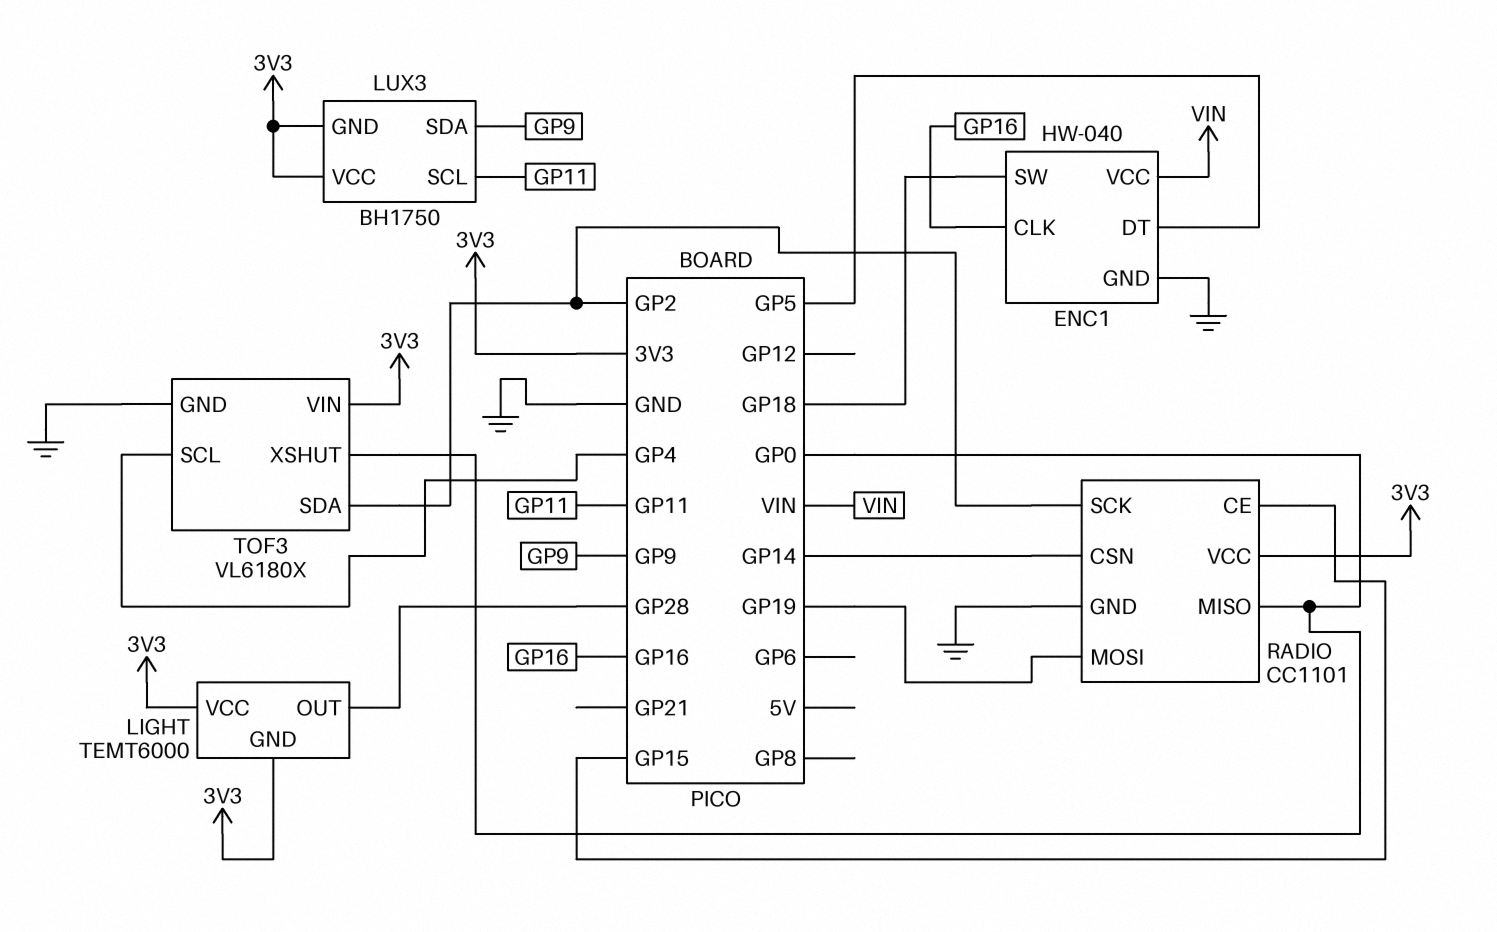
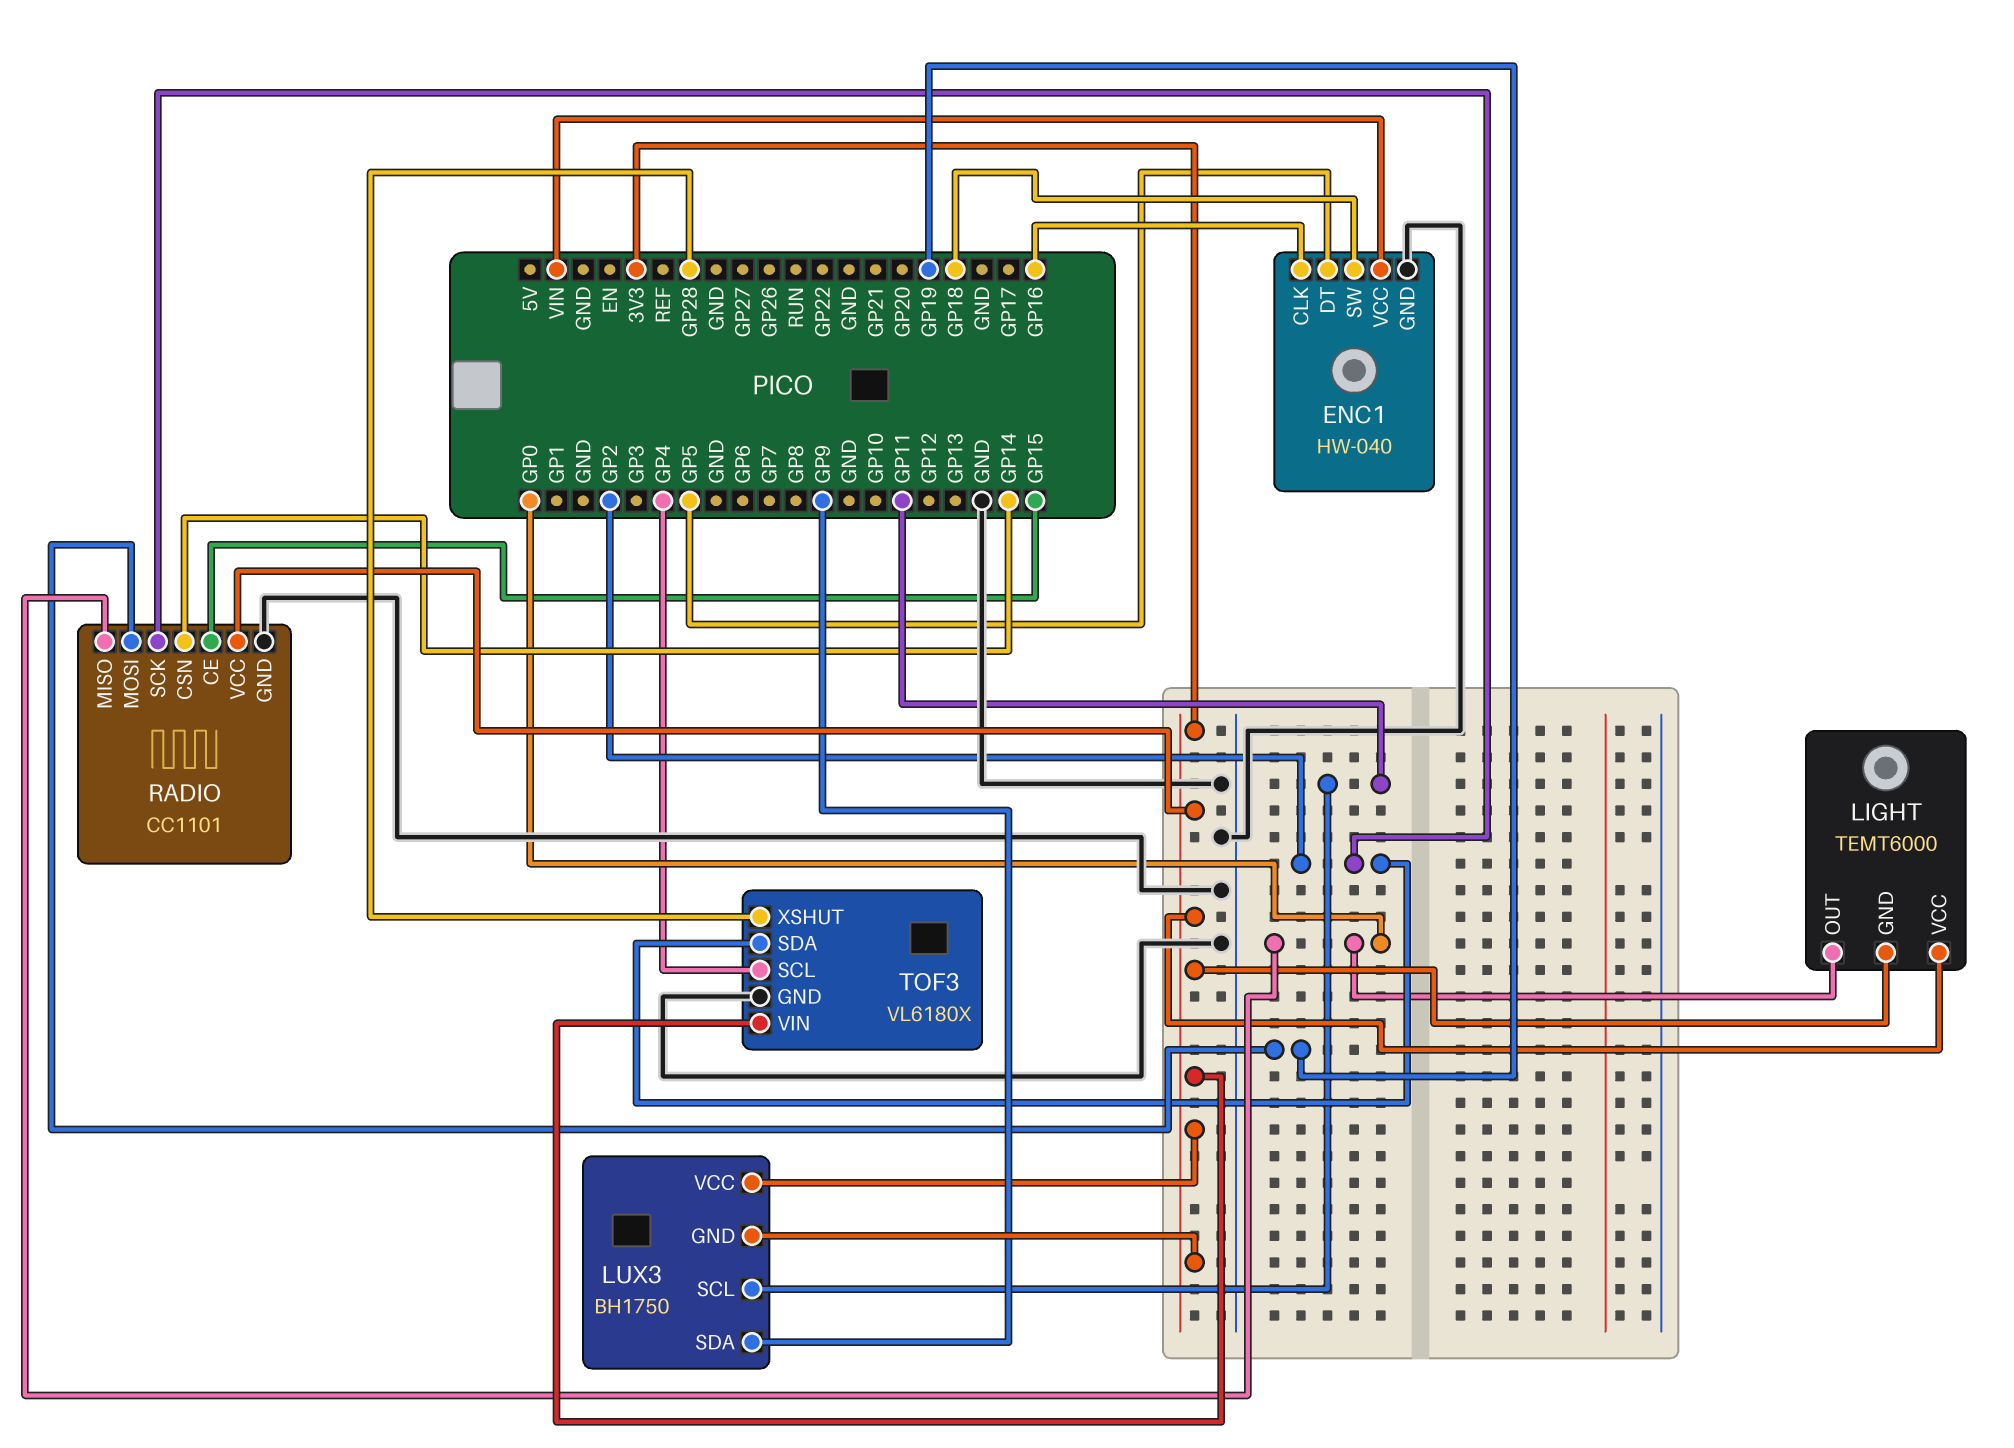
LIGHT pin OUT: GP28 -> GP0
TOF3 pin XSHUT: GP0 -> GP28

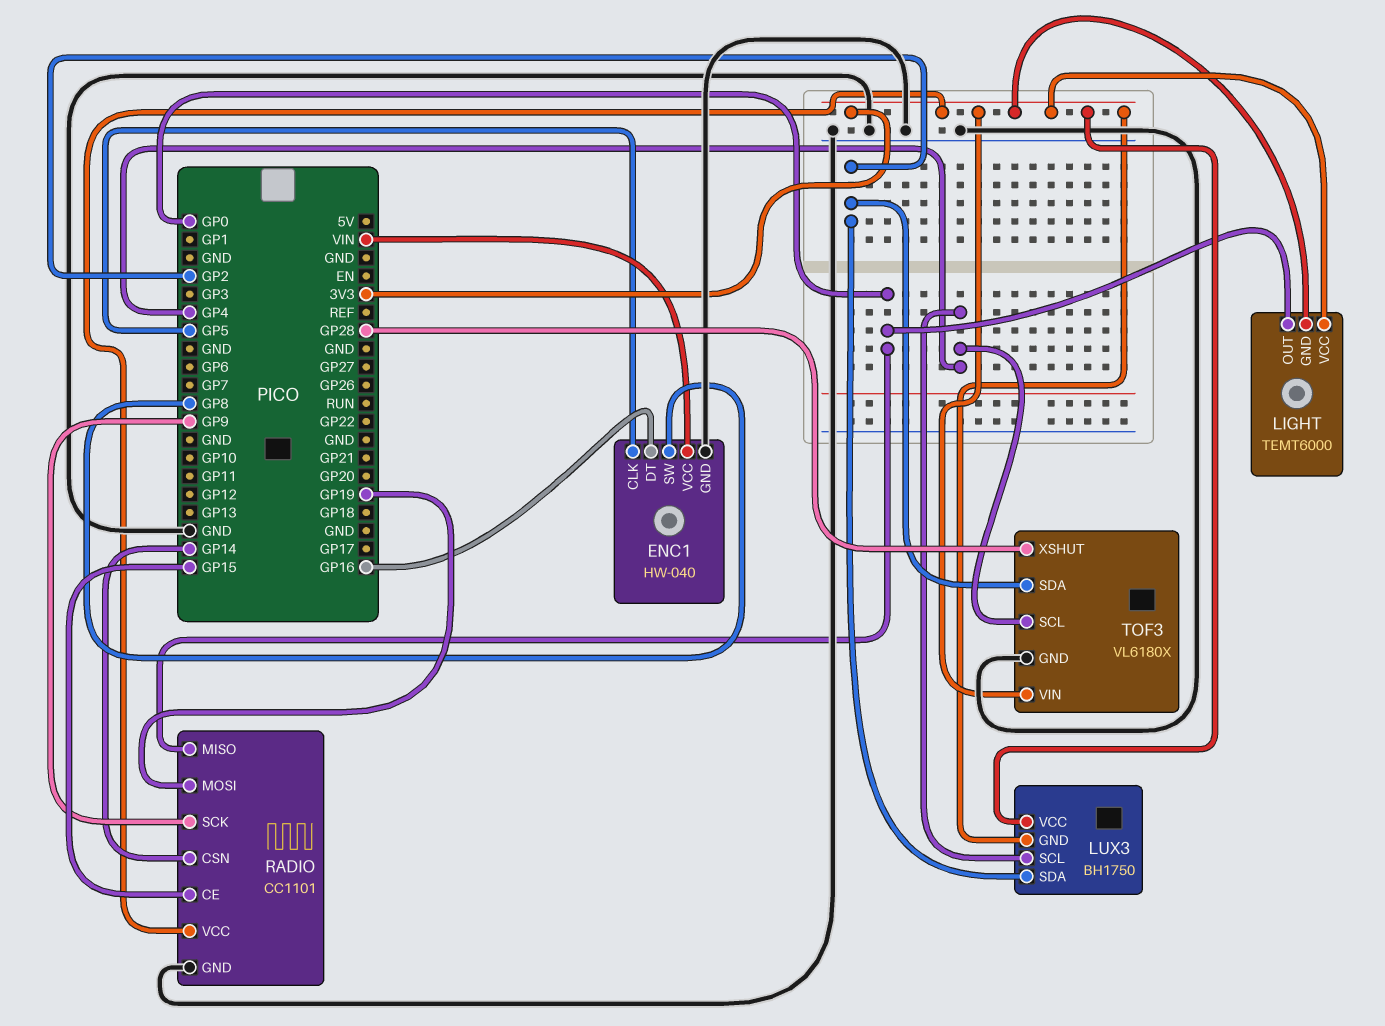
ENC1 pin CLK: GP16 -> GP5
ENC1 pin DT: GP5 -> GP16
ENC1 pin SW: GP18 -> GP8
LUX3 pin SCL: GP11 -> GP4
LUX3 pin SDA: GP9 -> GP2
RADIO pin SCK: GP2 -> GP9

